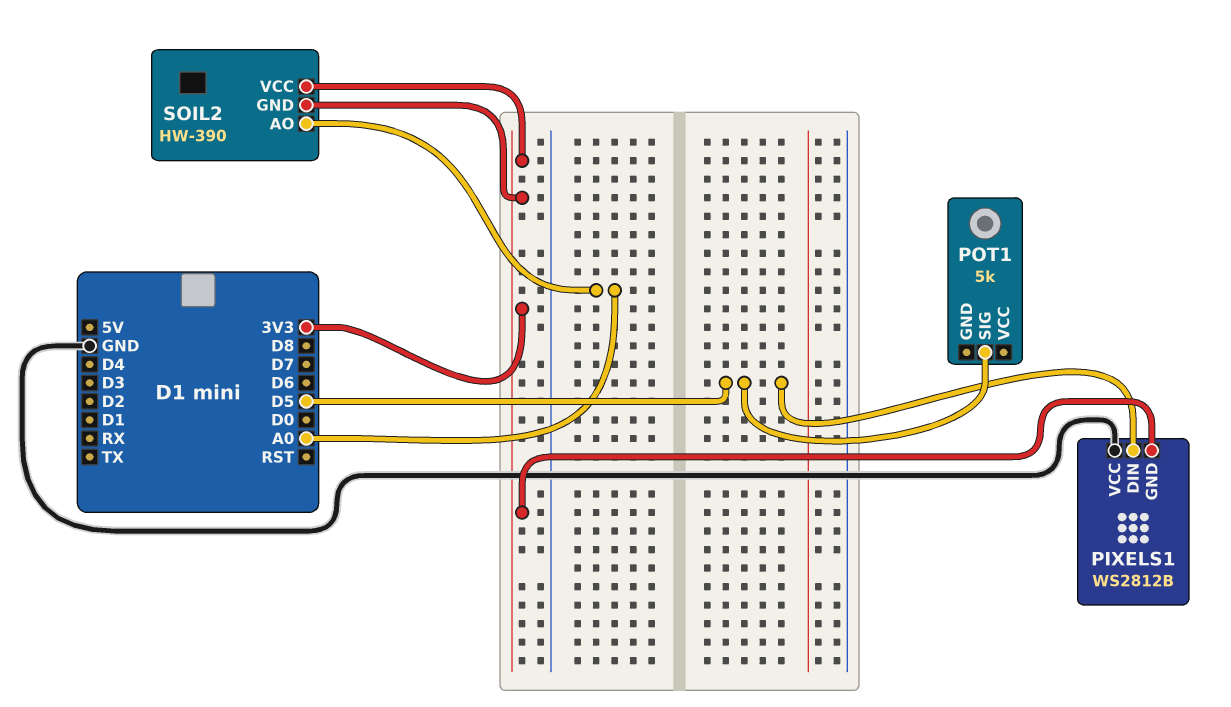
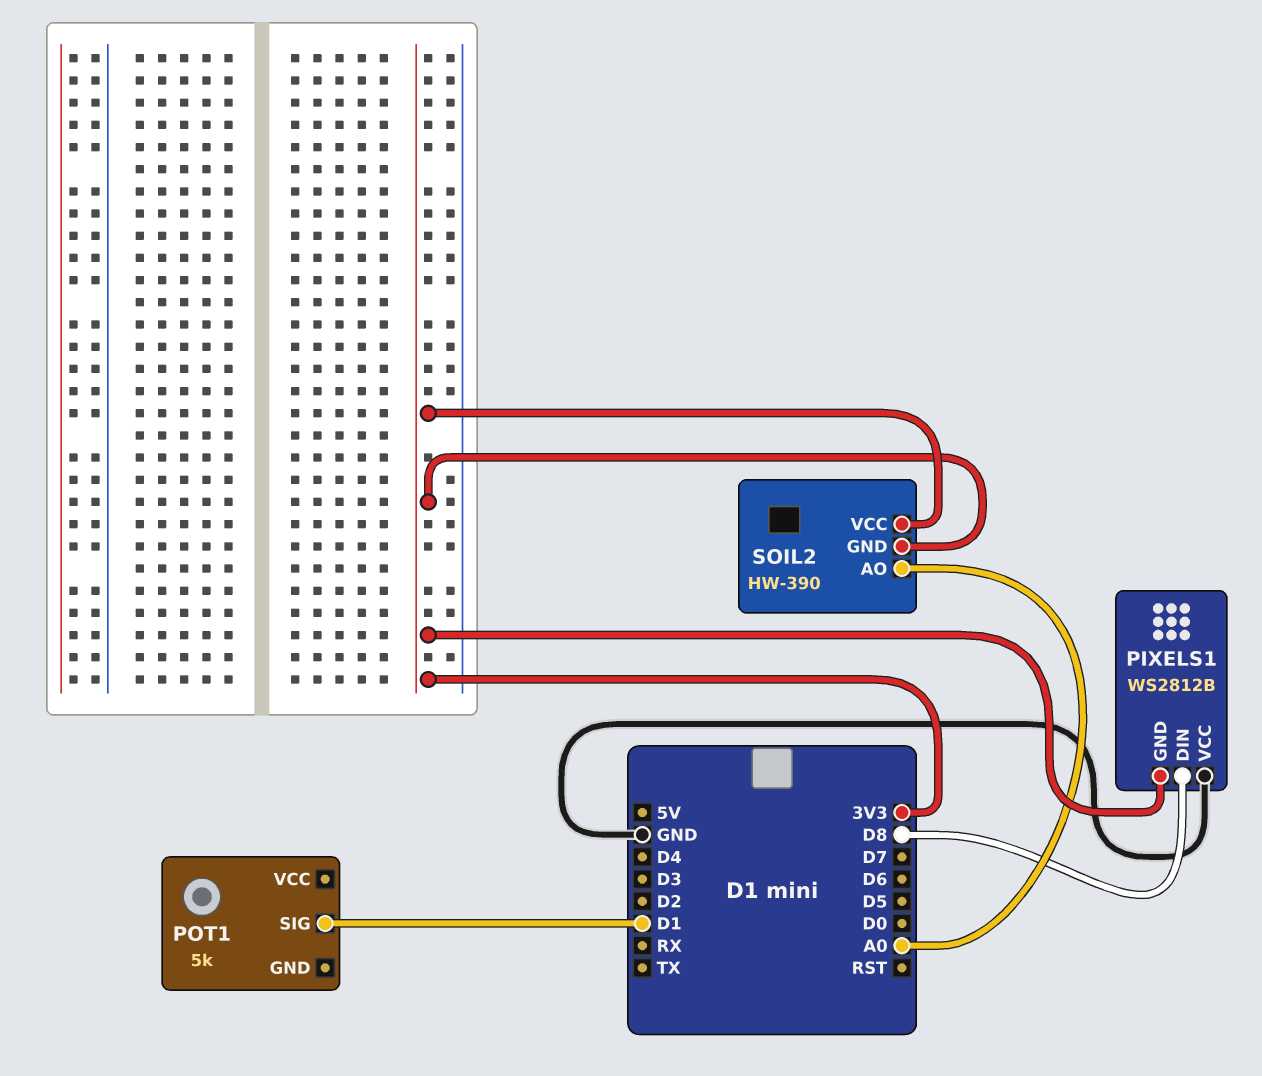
PIXELS1 pin DIN: D5 -> D8
POT1 pin SIG: D5 -> D1

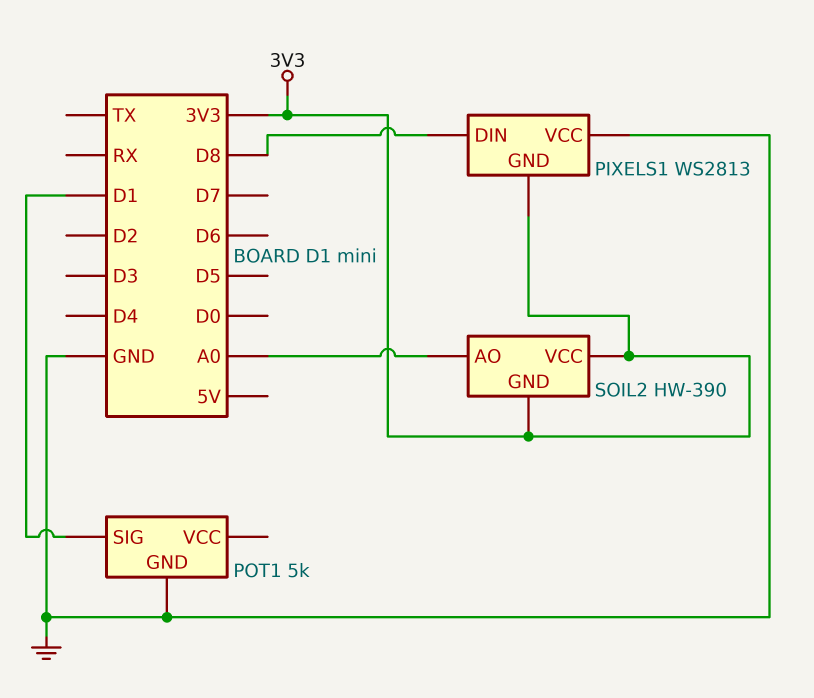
PIXELS1: WS2812B -> WS2813
POT1 pin GND: none -> GND

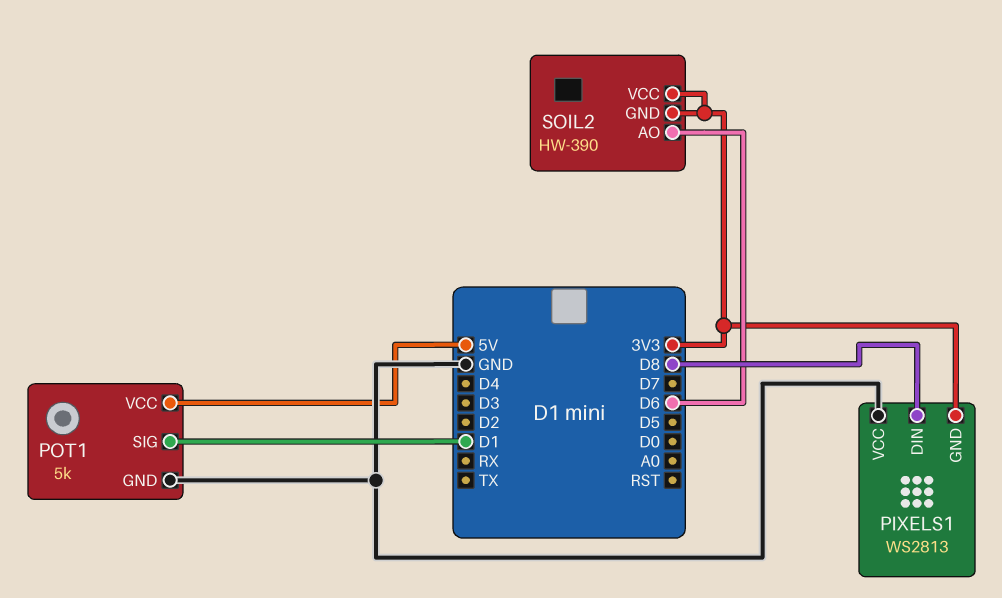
POT1 pin VCC: none -> 5V
SOIL2 pin AO: A0 -> D6

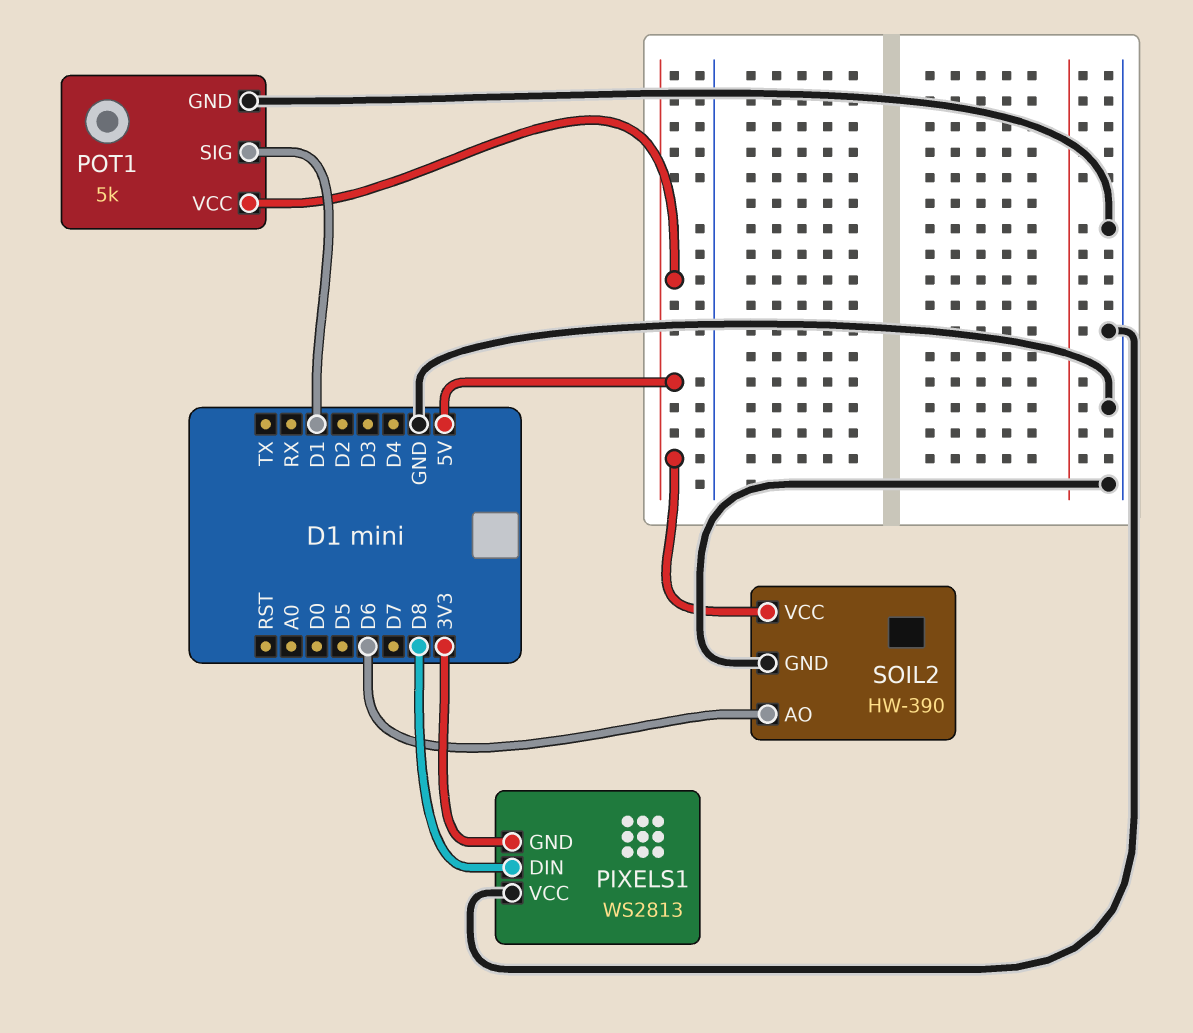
SOIL2 pin GND: 3V3 -> GND
SOIL2 pin VCC: 3V3 -> 5V

